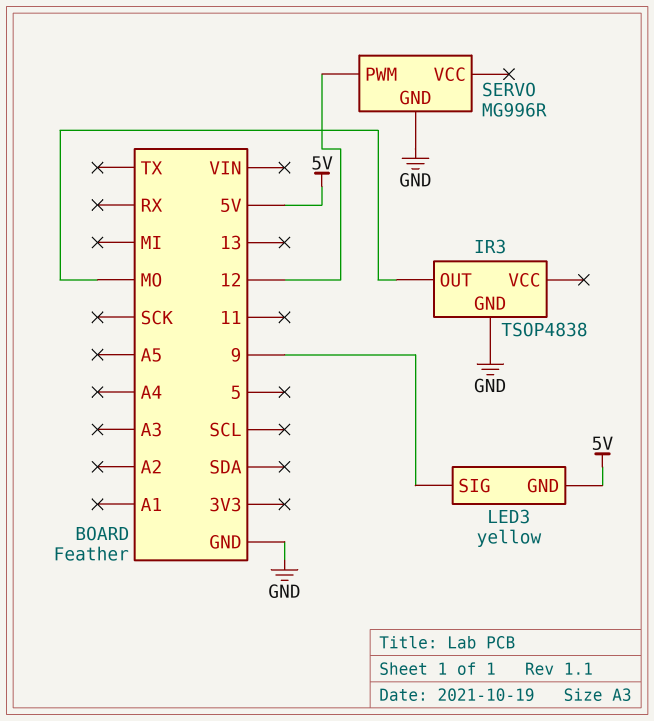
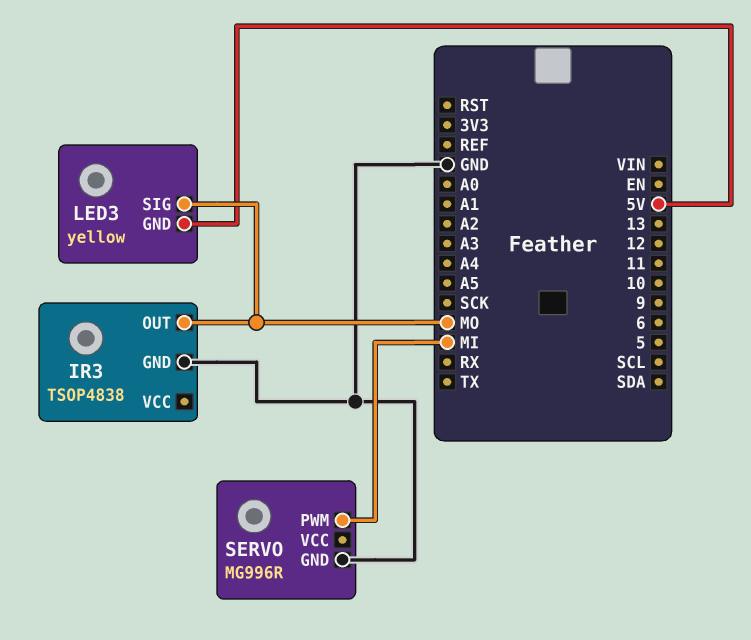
LED3 pin SIG: 9 -> MO
SERVO pin PWM: 12 -> MI

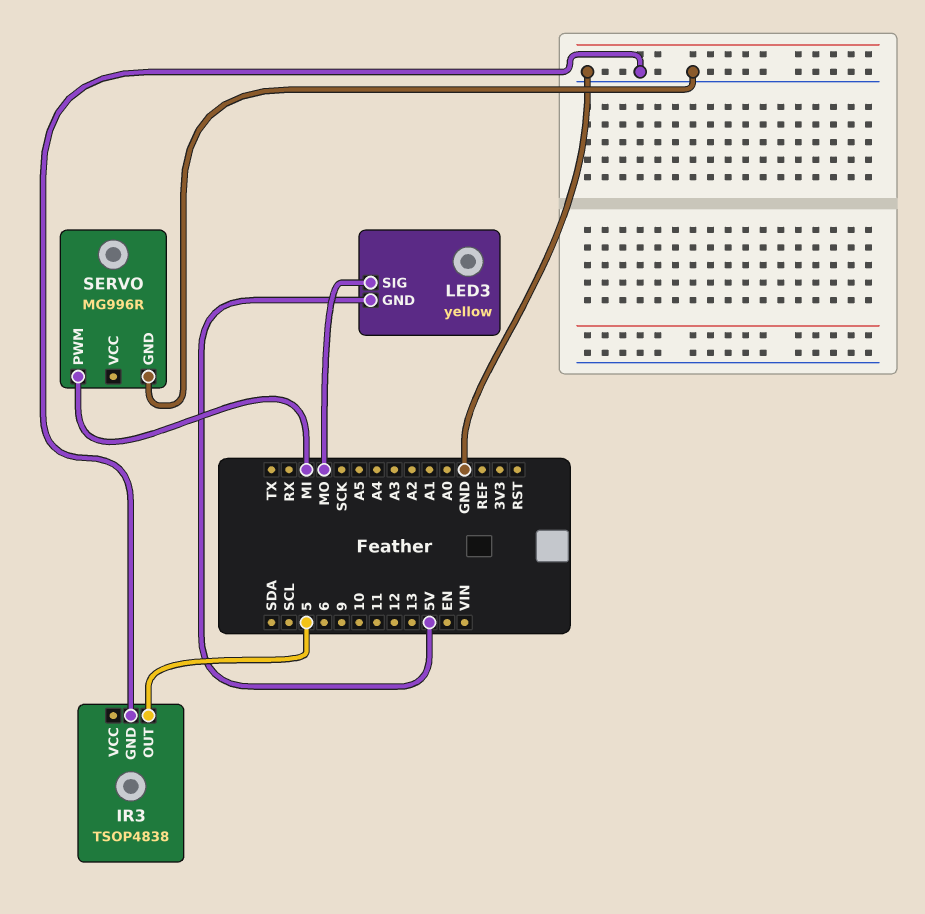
IR3 pin OUT: MO -> 5

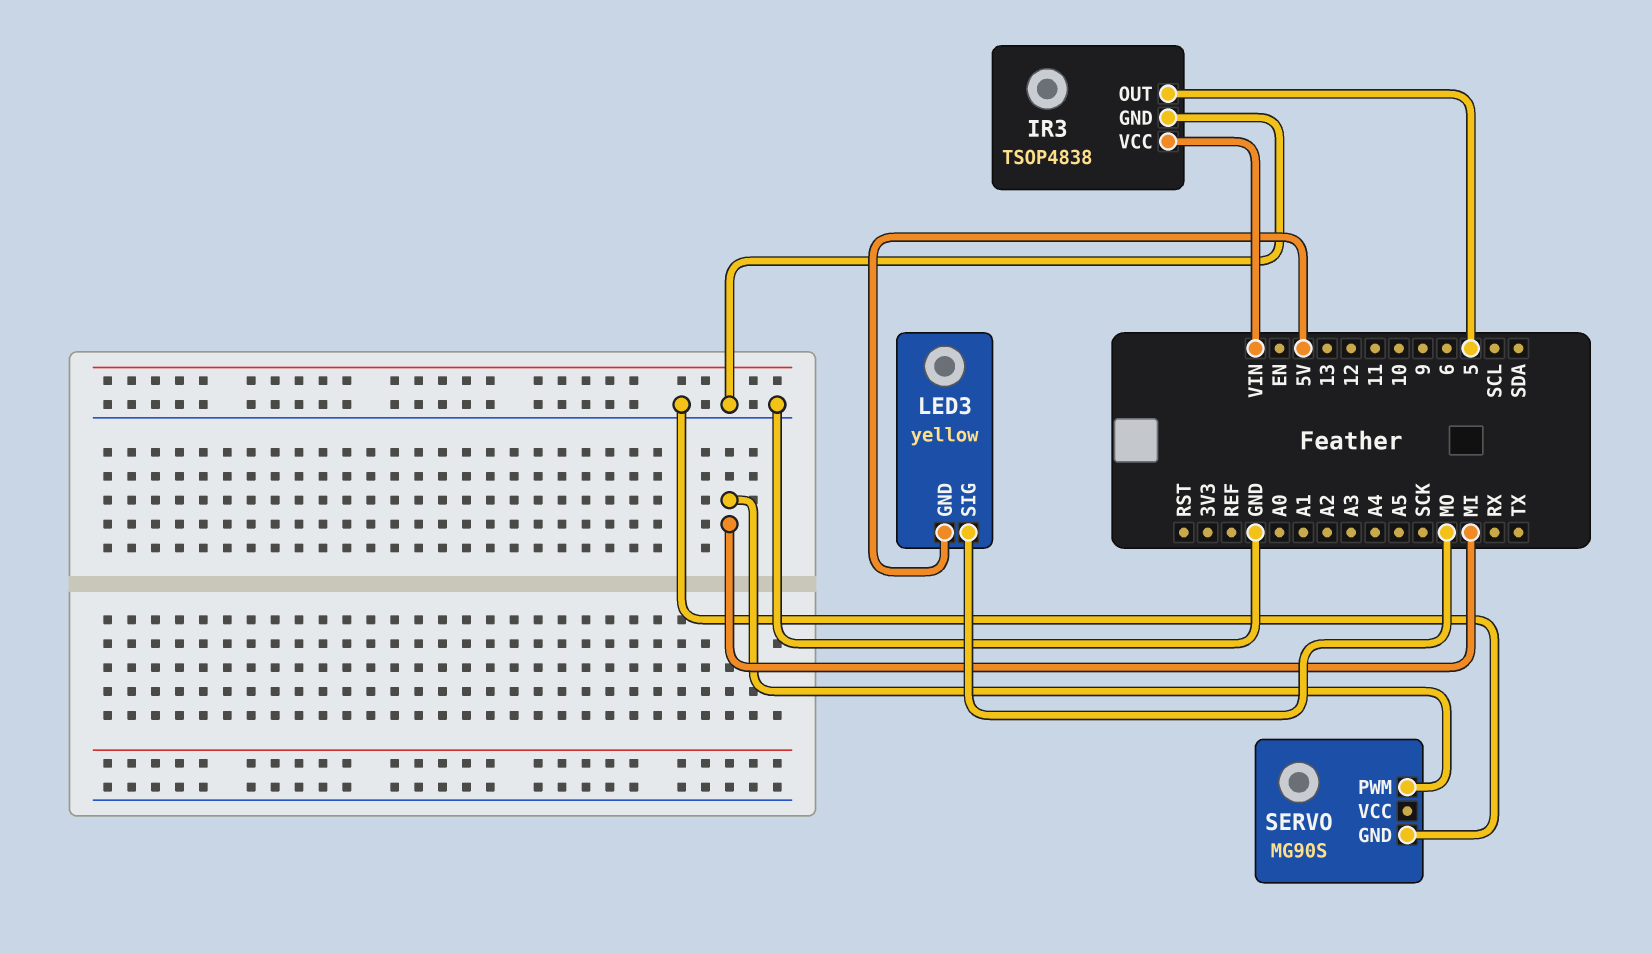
IR3 pin VCC: none -> VIN
SERVO: MG996R -> MG90S

